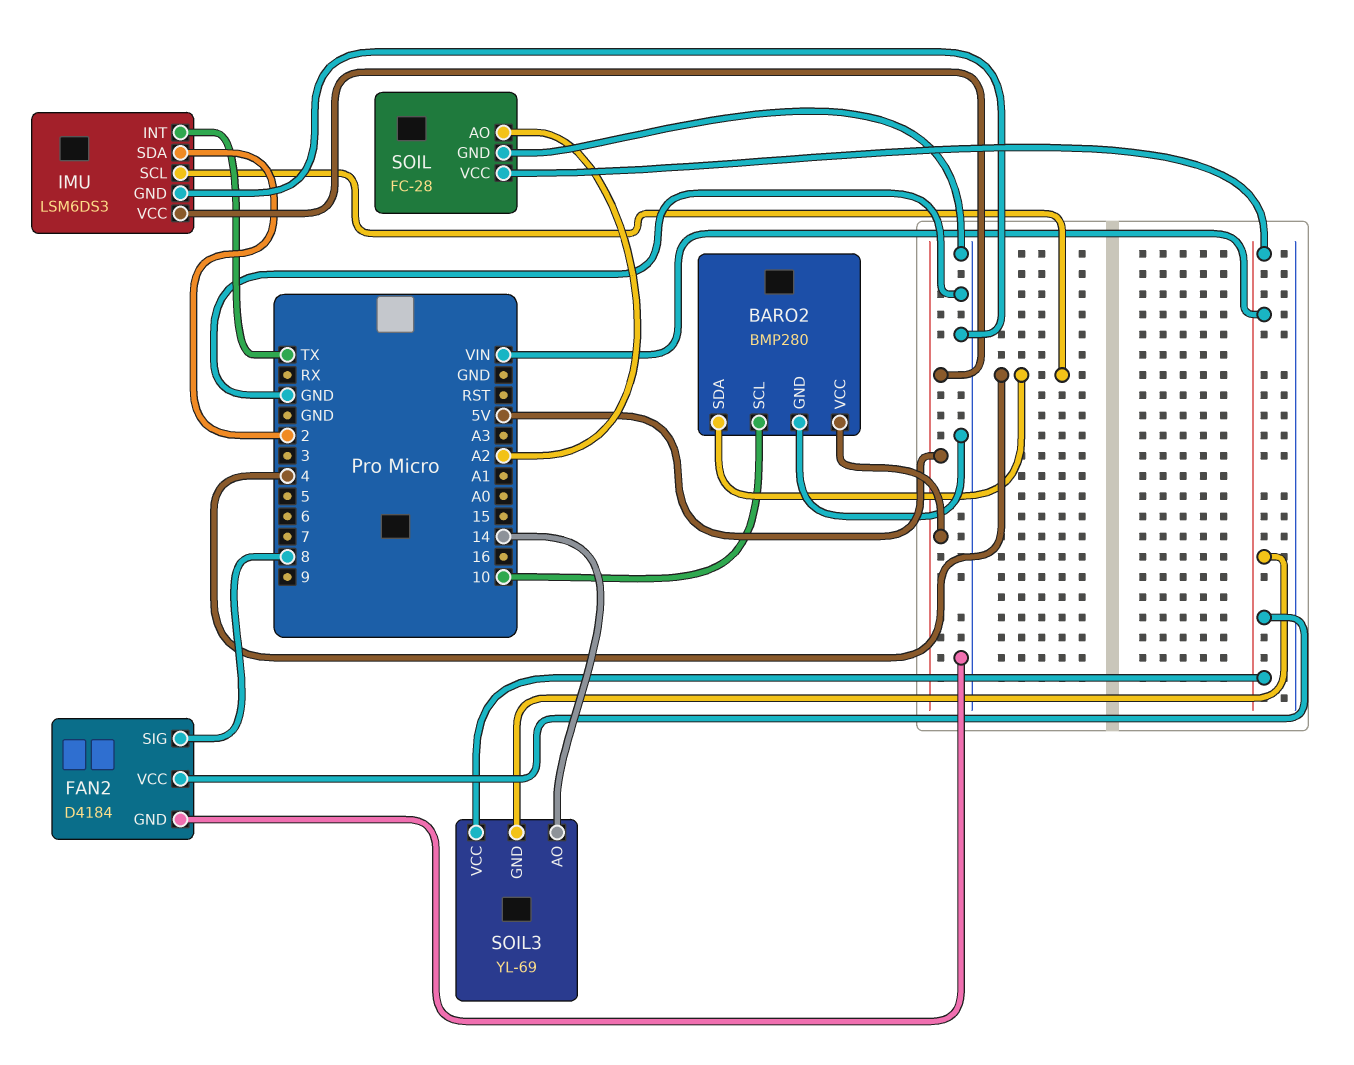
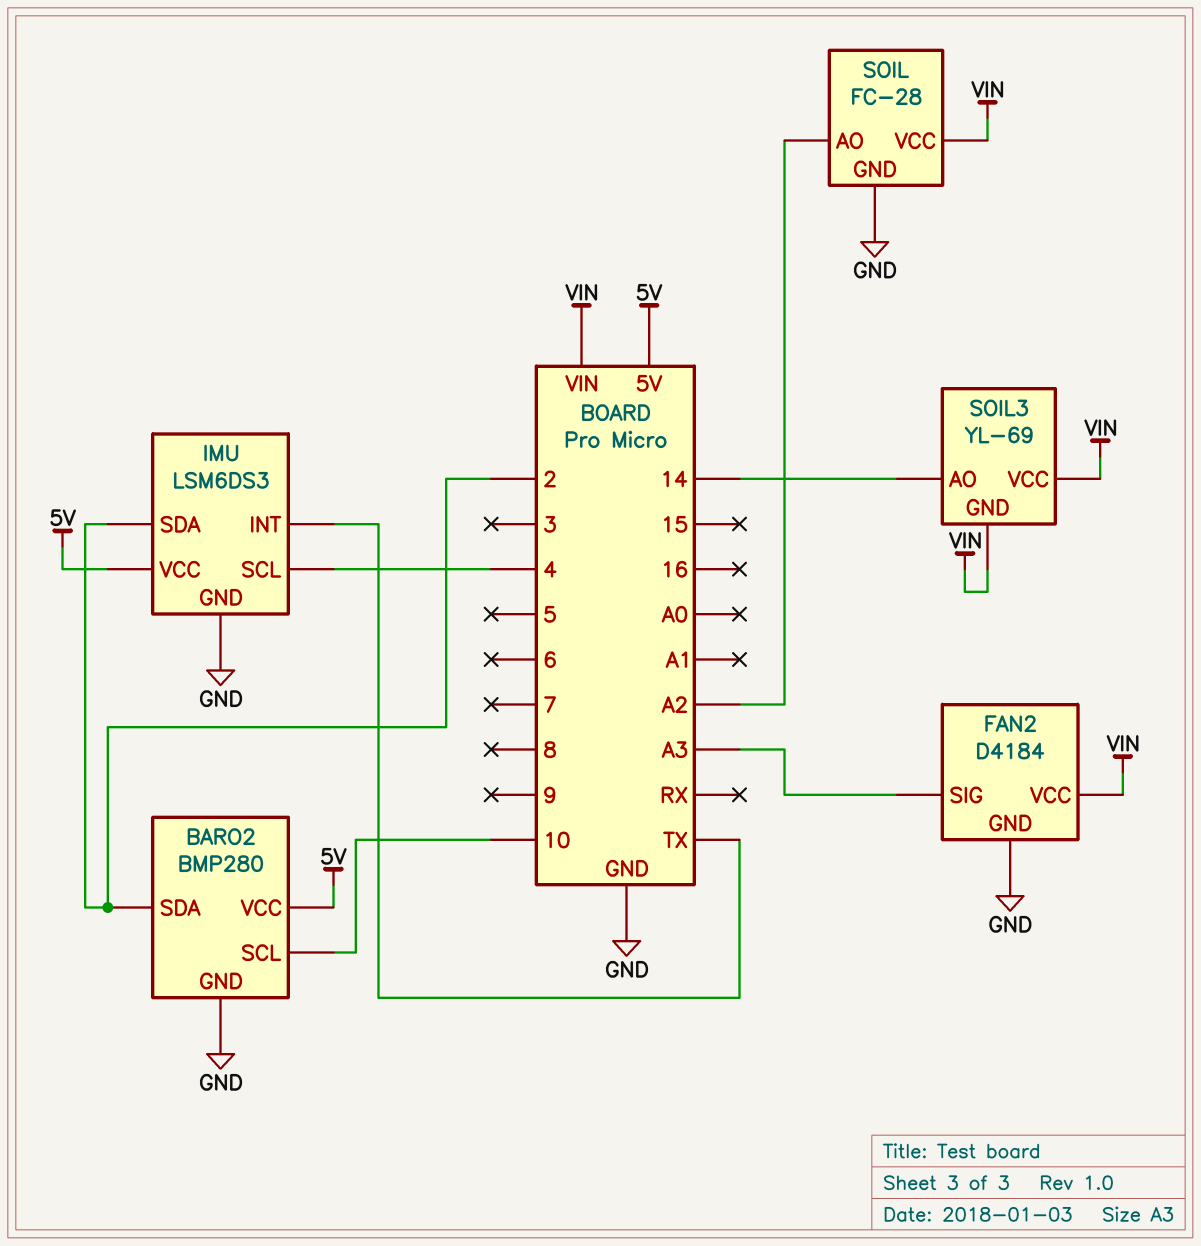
BARO2 pin SDA: 4 -> 2
FAN2 pin SIG: 8 -> A3

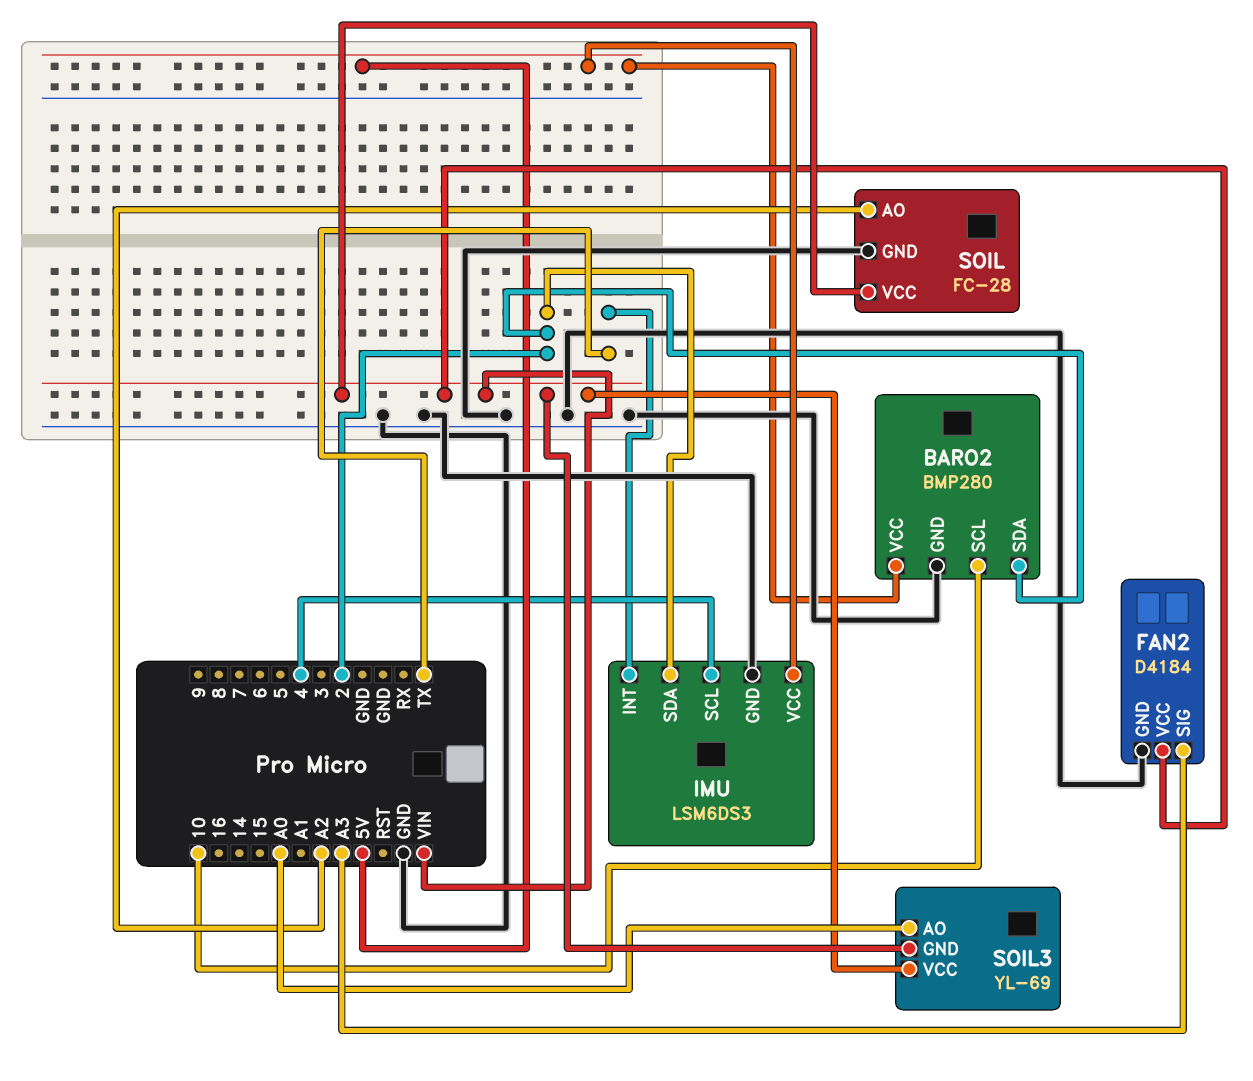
SOIL3 pin AO: 14 -> A0

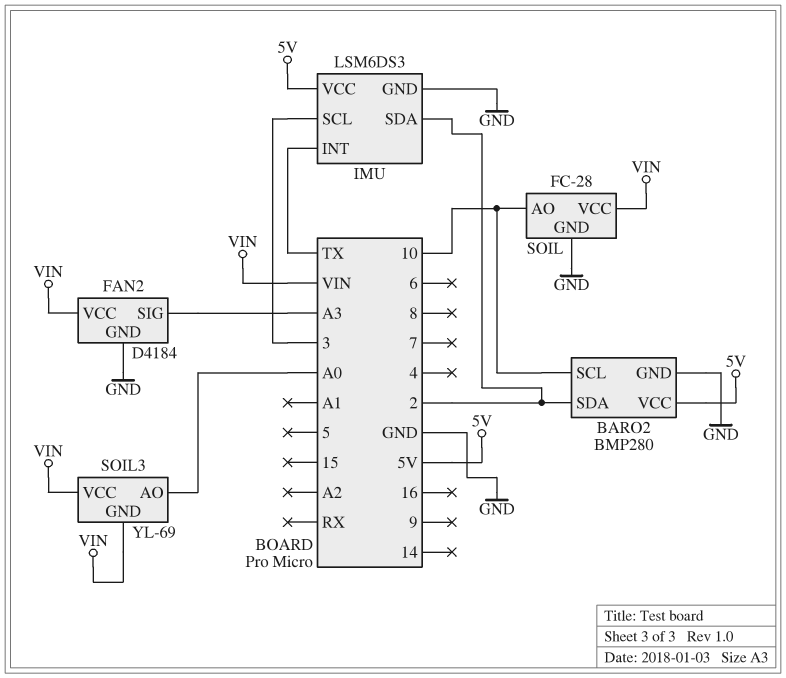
IMU pin SCL: 4 -> 3
SOIL pin AO: A2 -> 10

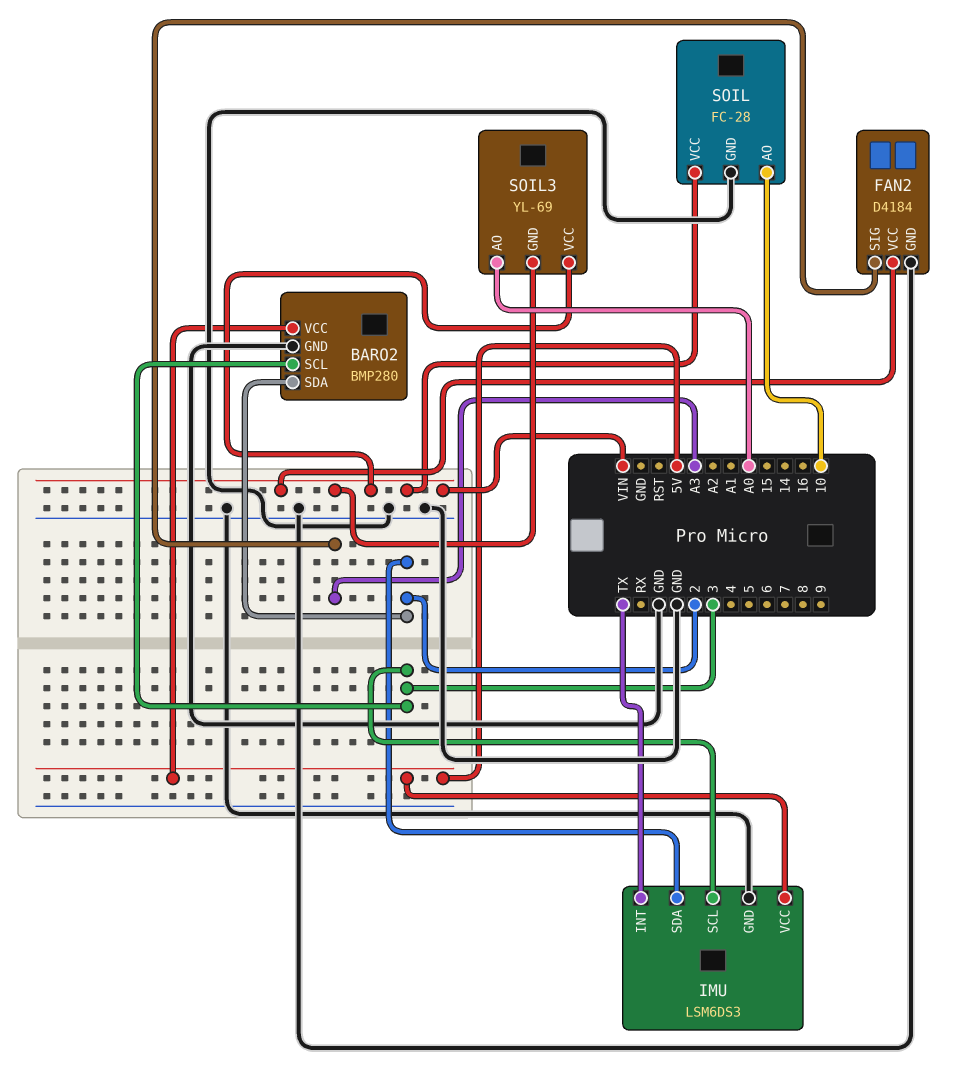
BARO2 pin SCL: 10 -> 3

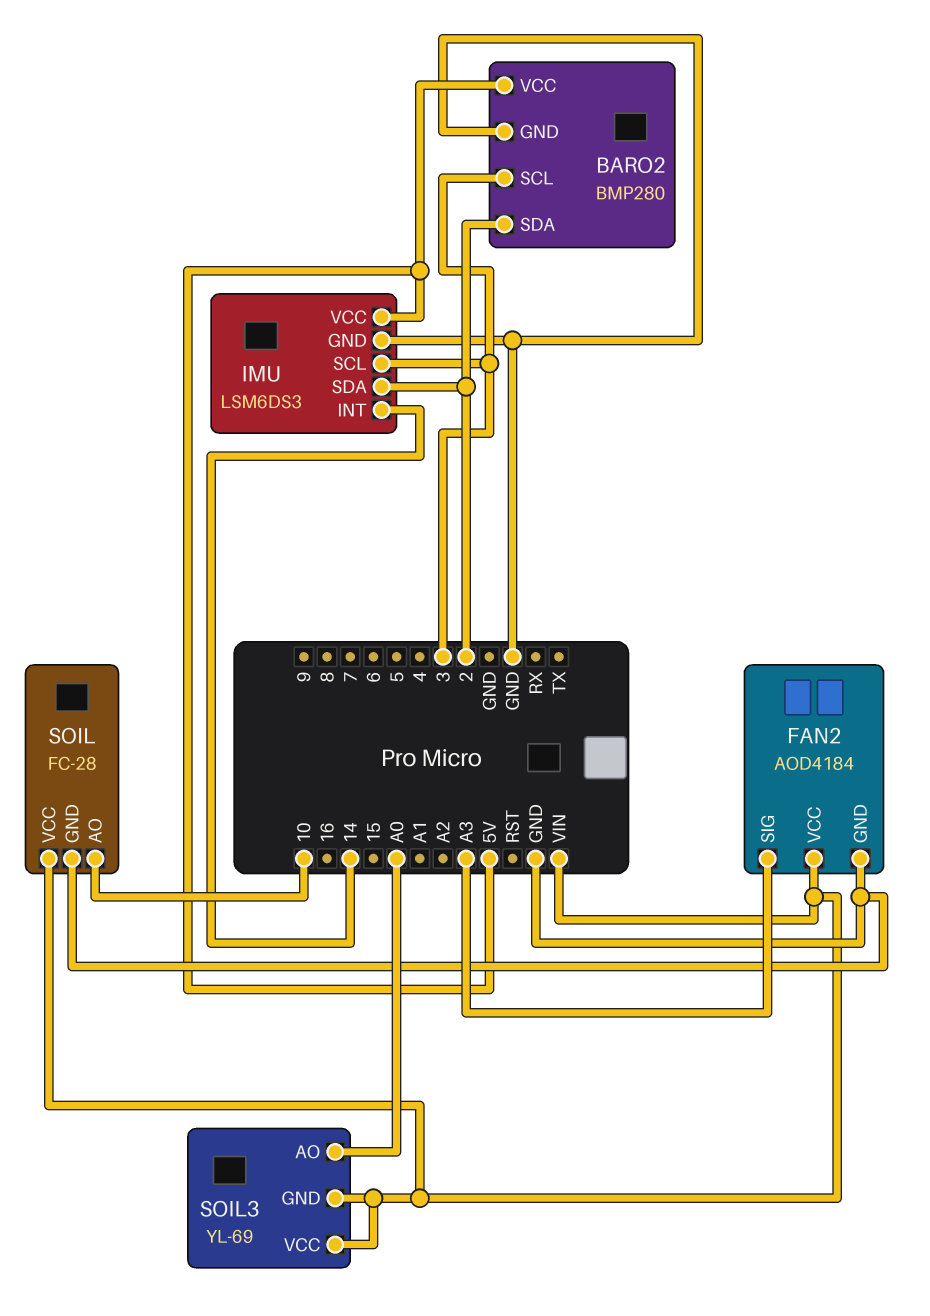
FAN2: D4184 -> AOD4184
IMU pin INT: TX -> 14

